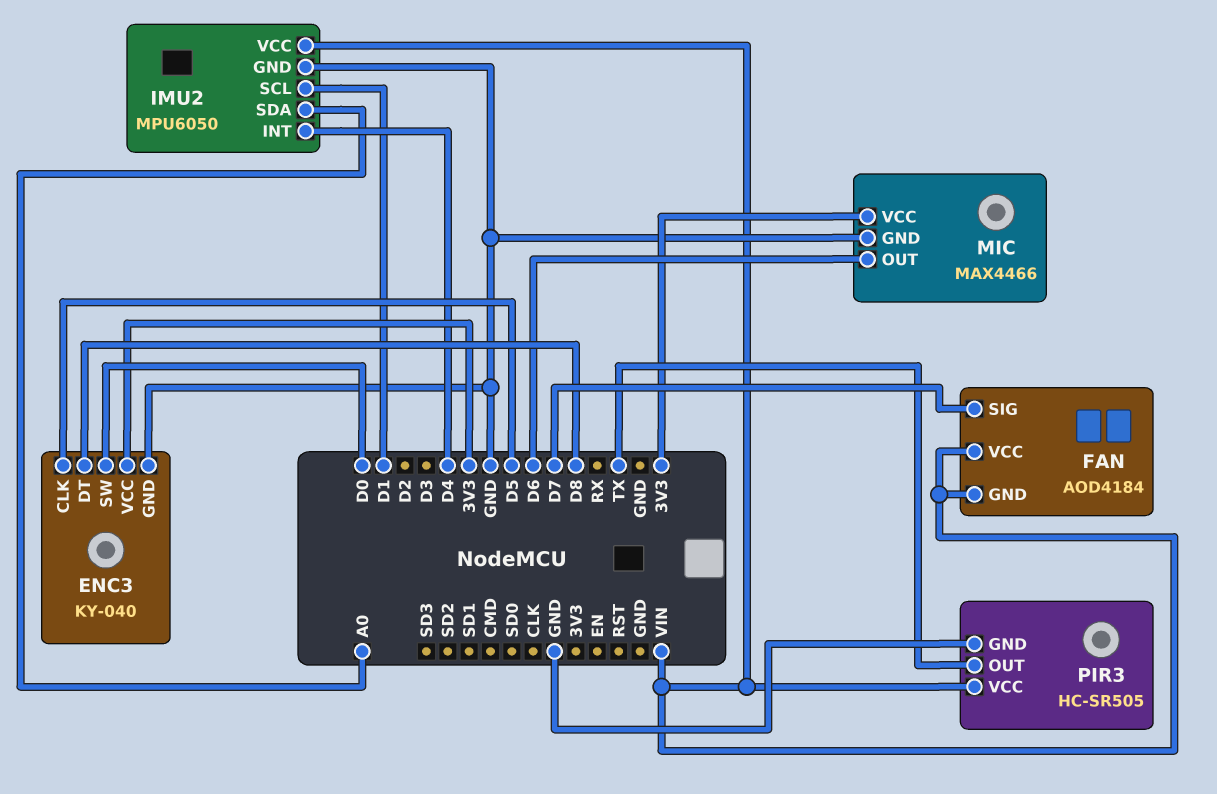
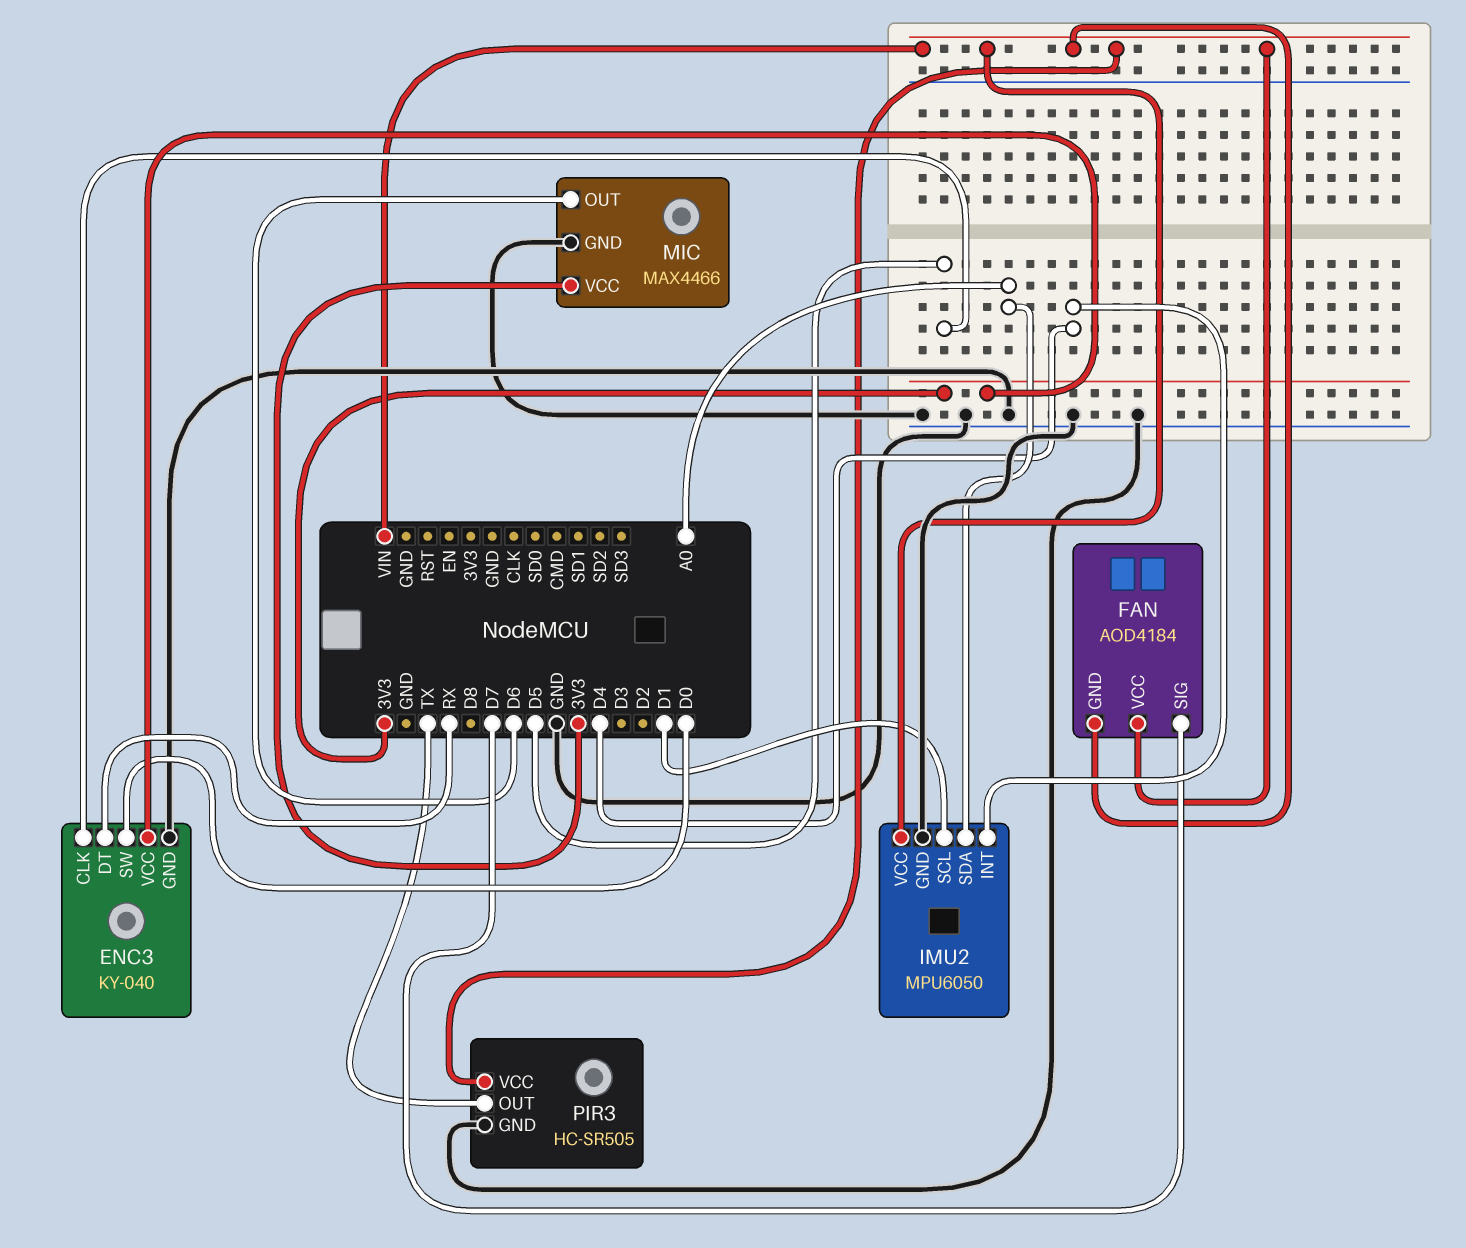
ENC3 pin DT: D8 -> RX

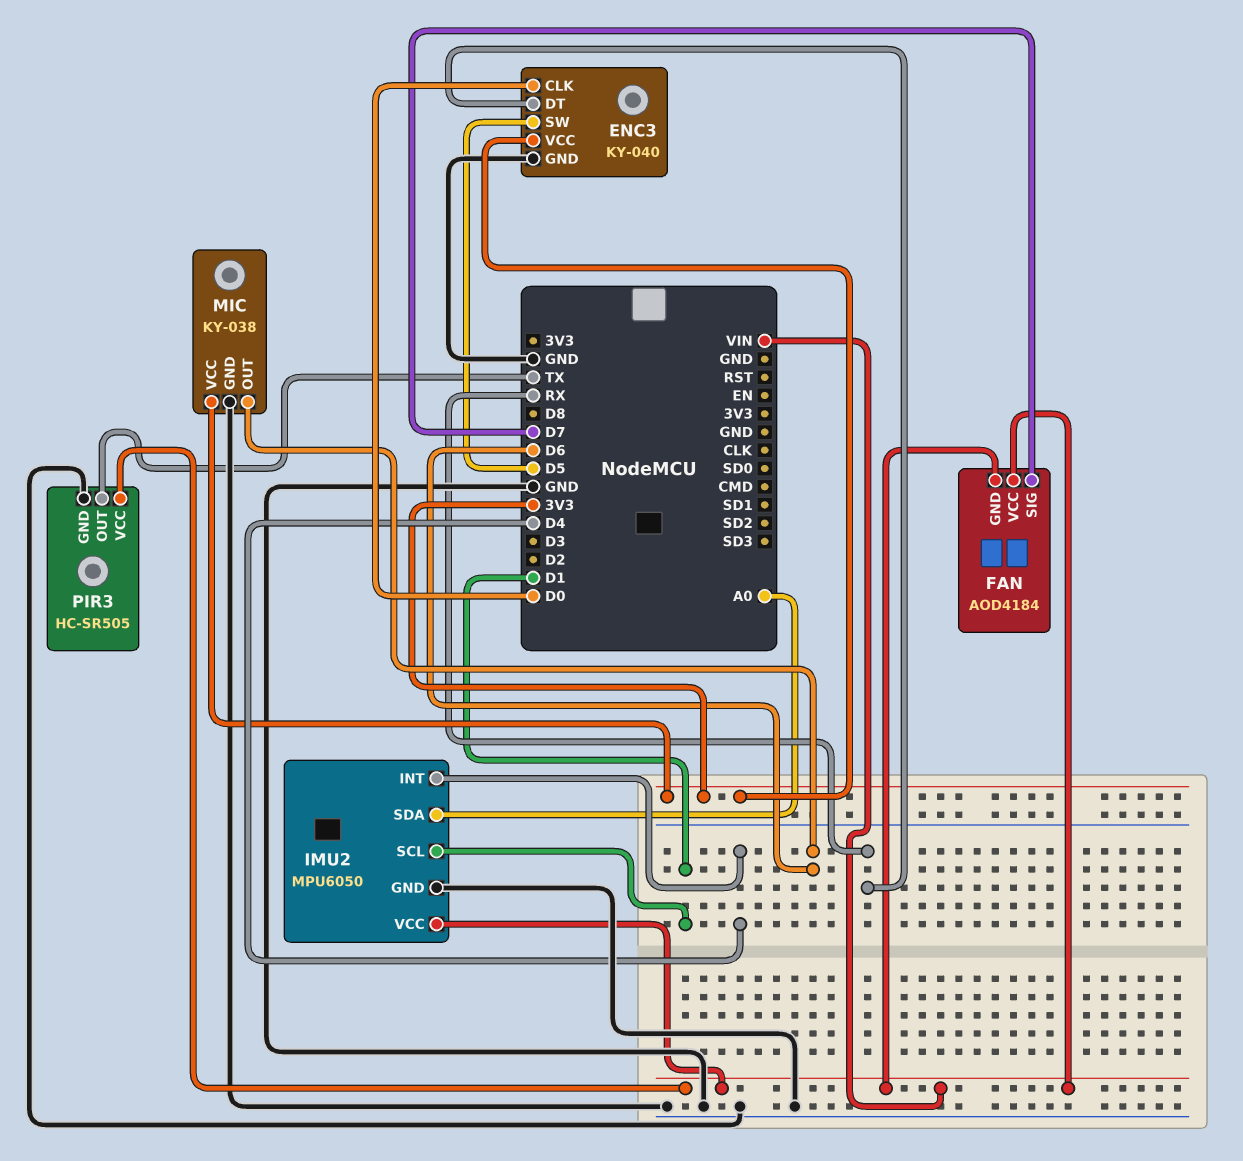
ENC3 pin CLK: D5 -> D0
ENC3 pin SW: D0 -> D5
MIC: MAX4466 -> KY-038

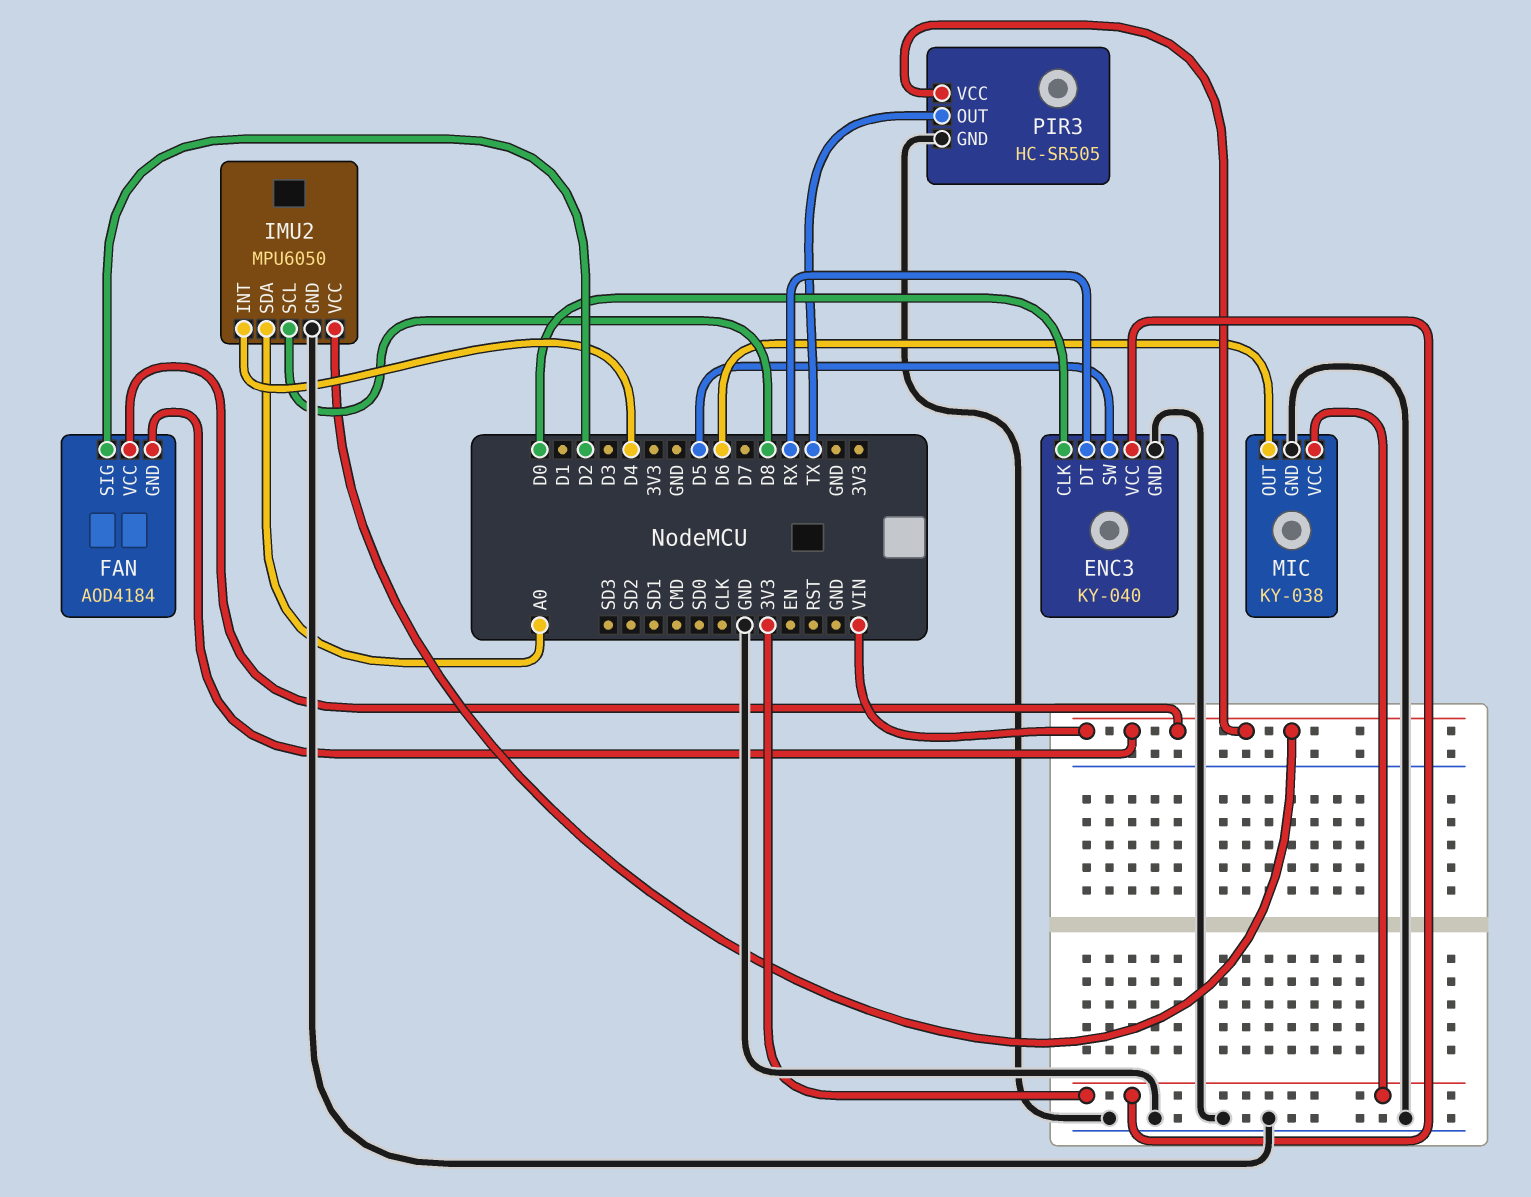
FAN pin SIG: D7 -> D2
IMU2 pin SCL: D1 -> D8

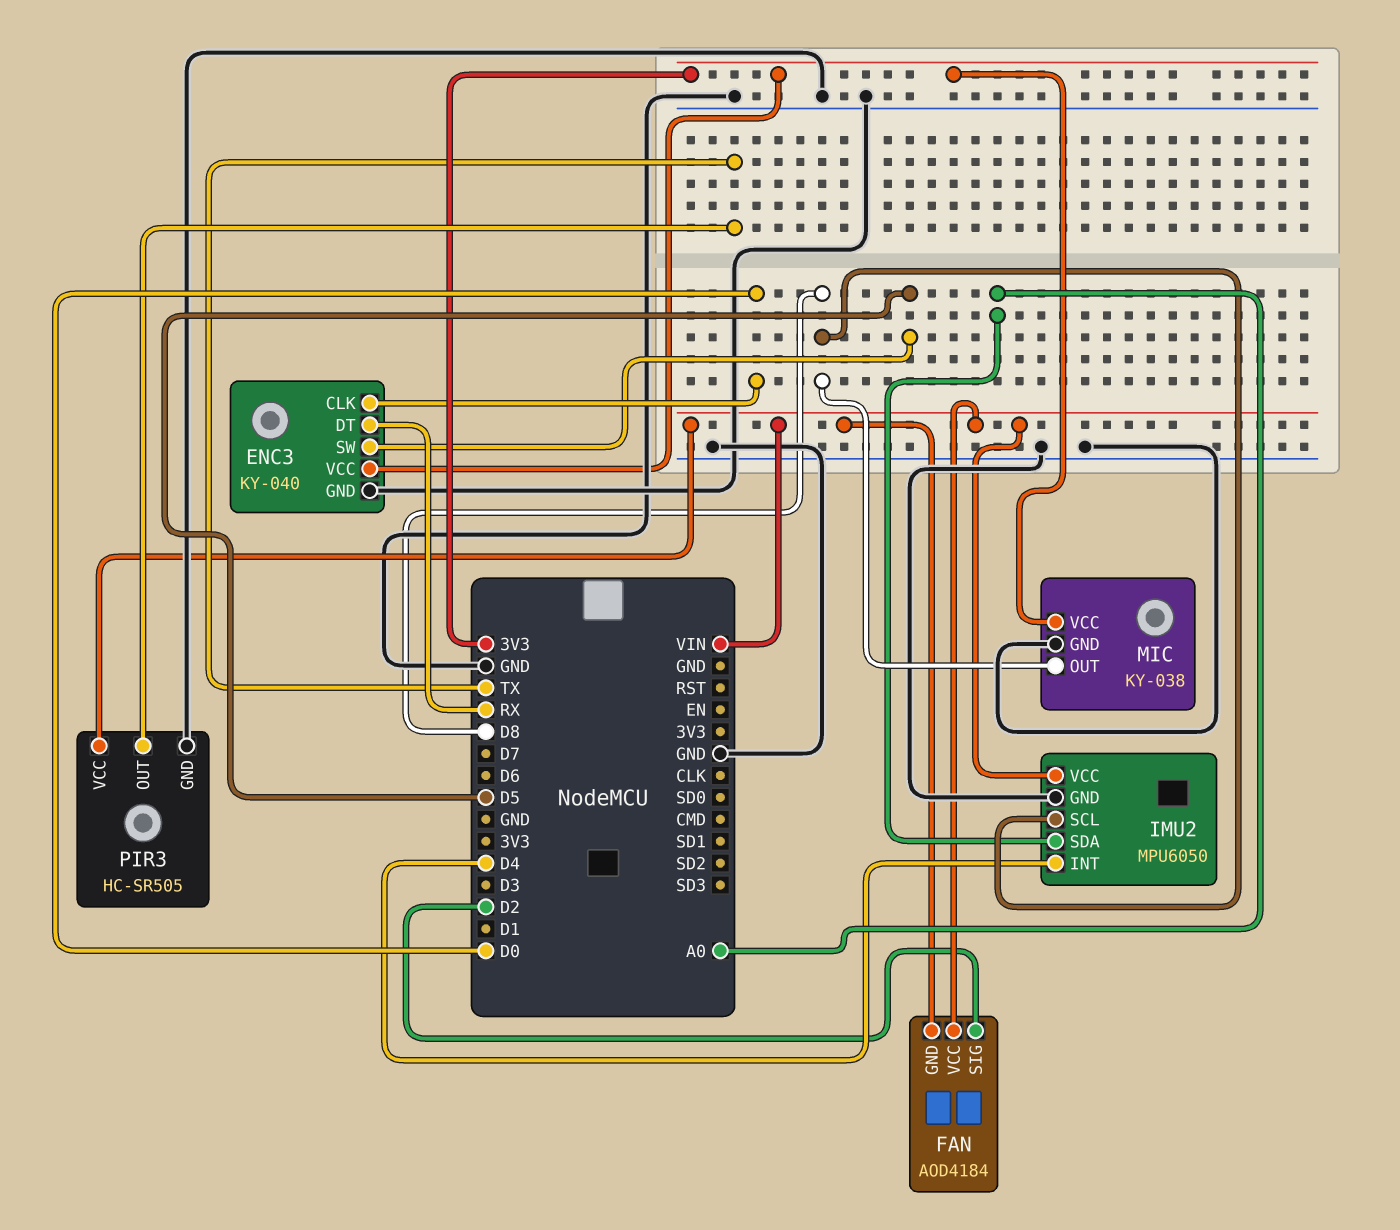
MIC pin OUT: D6 -> D8

